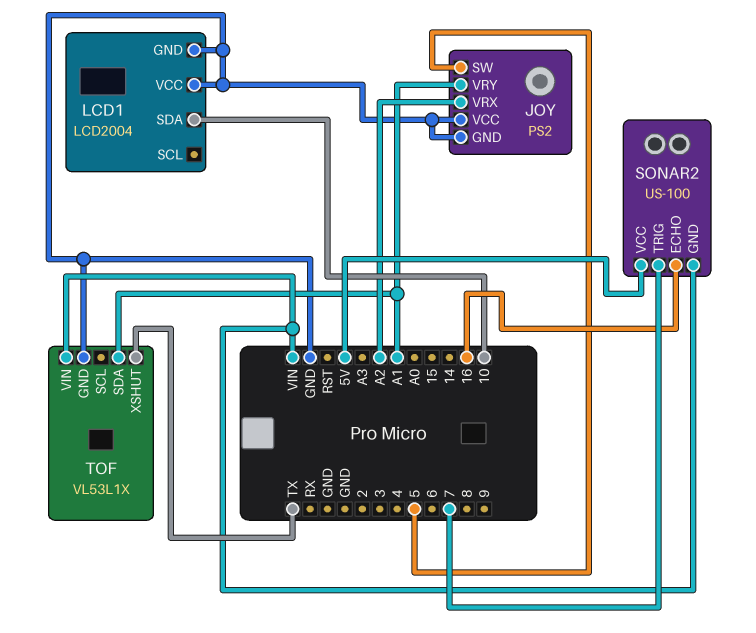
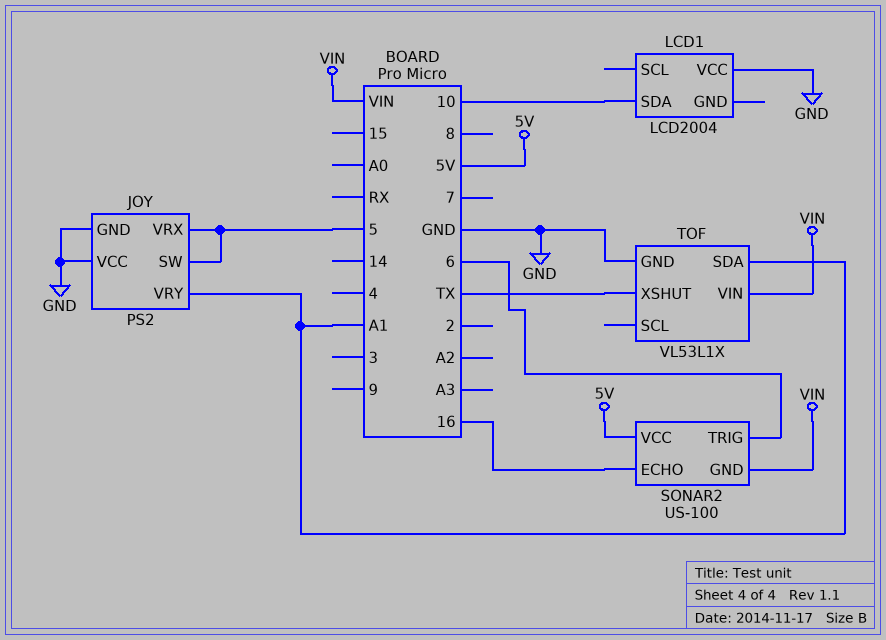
JOY pin VRX: A2 -> 5
LCD1 pin GND: GND -> none
SONAR2 pin TRIG: 7 -> 6

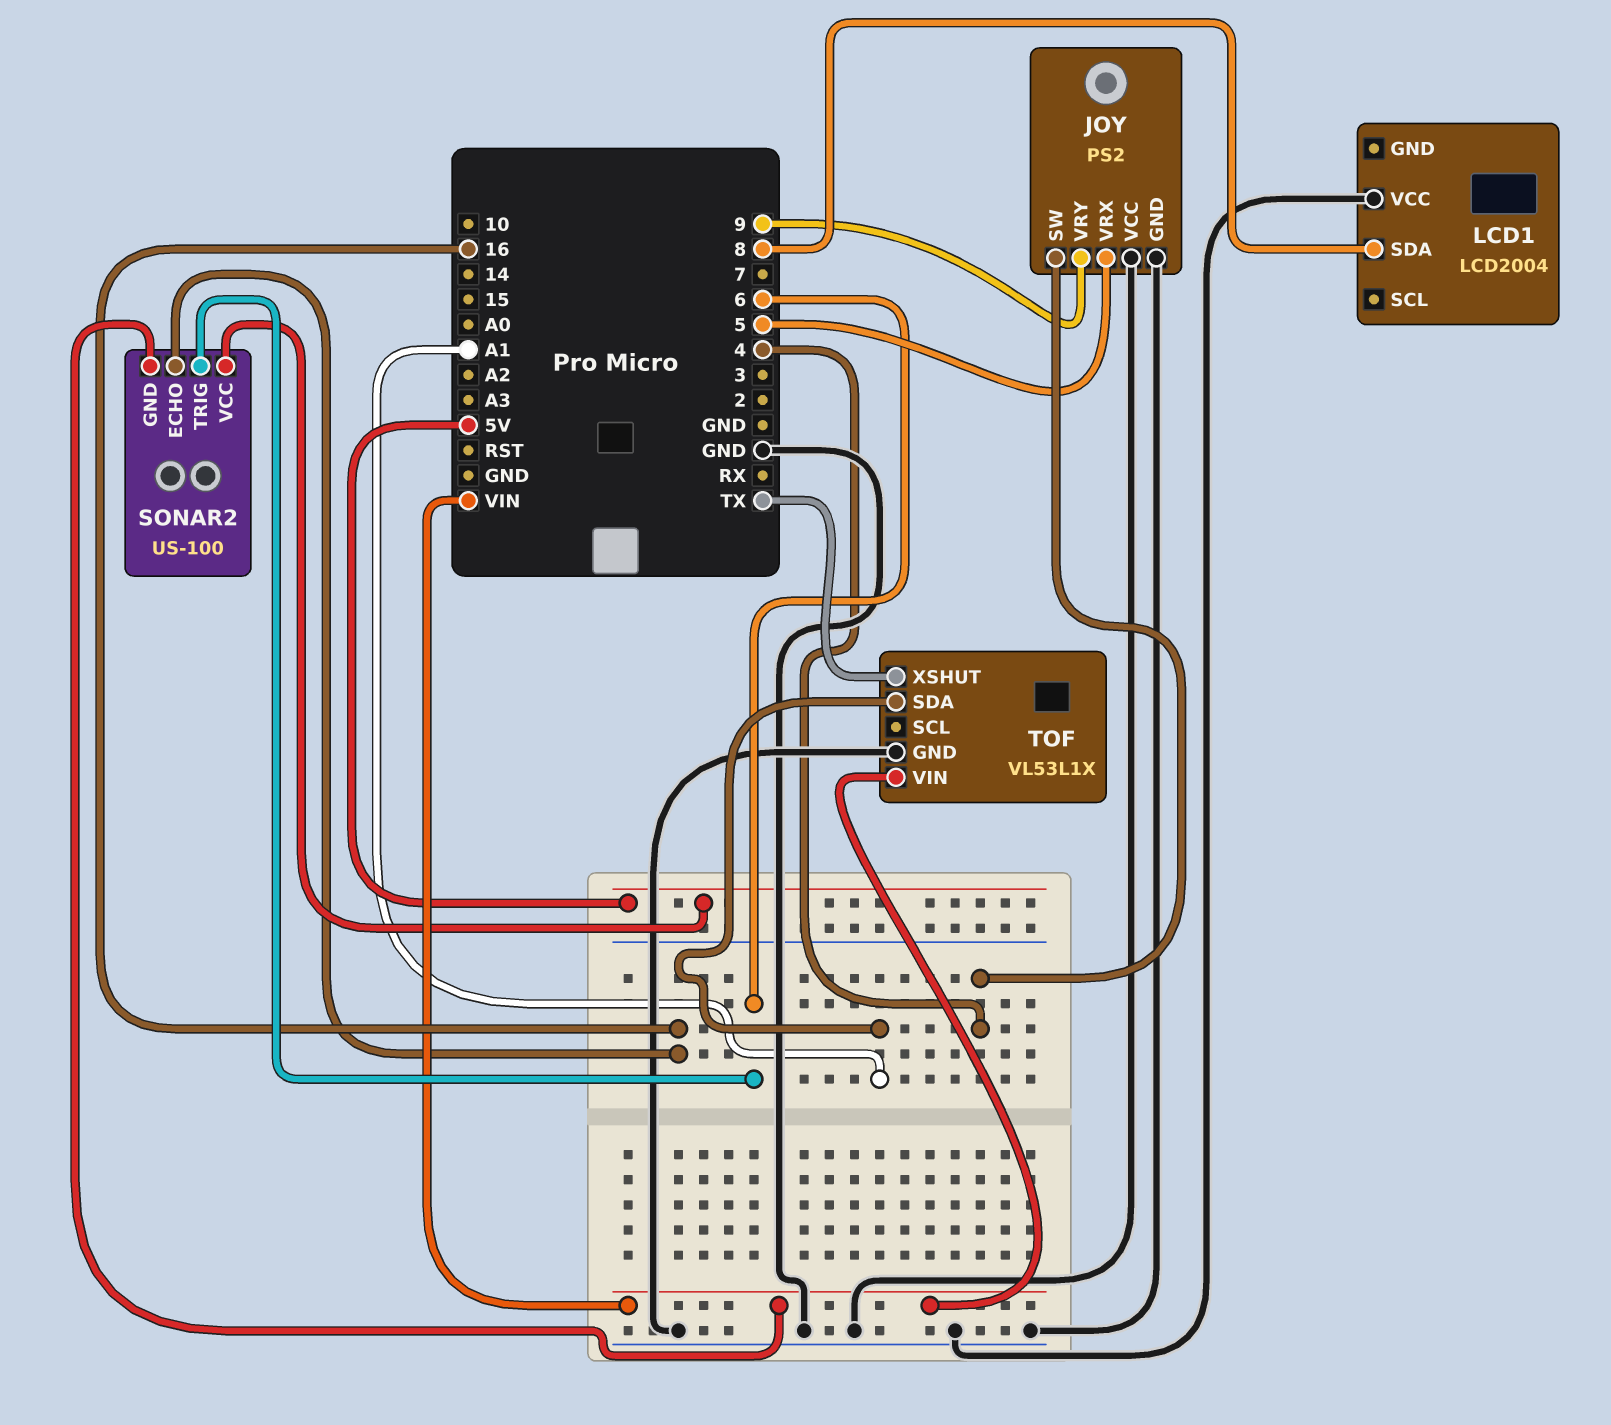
JOY pin SW: 5 -> 4
JOY pin VRY: A1 -> 9
LCD1 pin SDA: 10 -> 8

